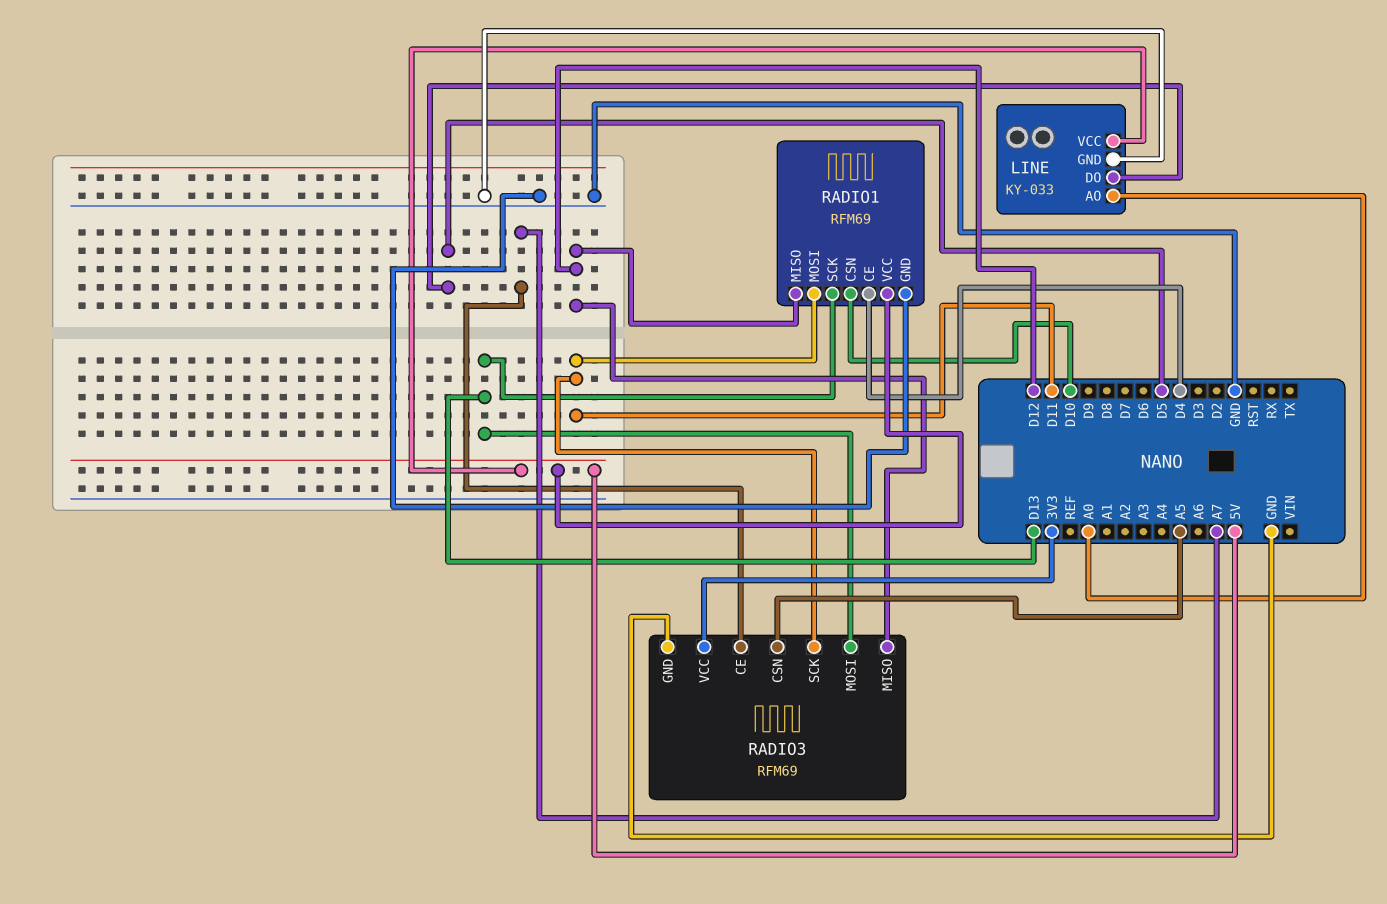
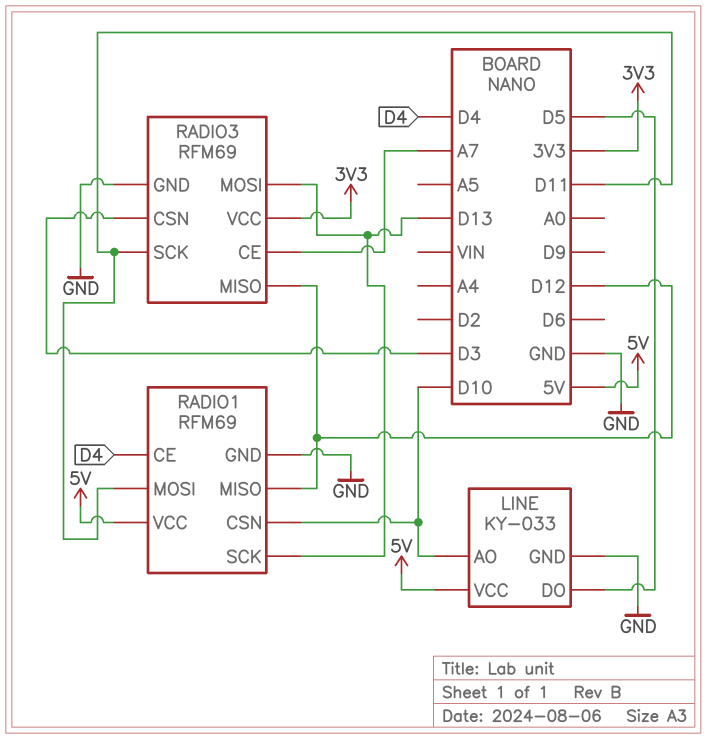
LINE pin AO: A0 -> D10
RADIO3 pin CSN: A5 -> D3

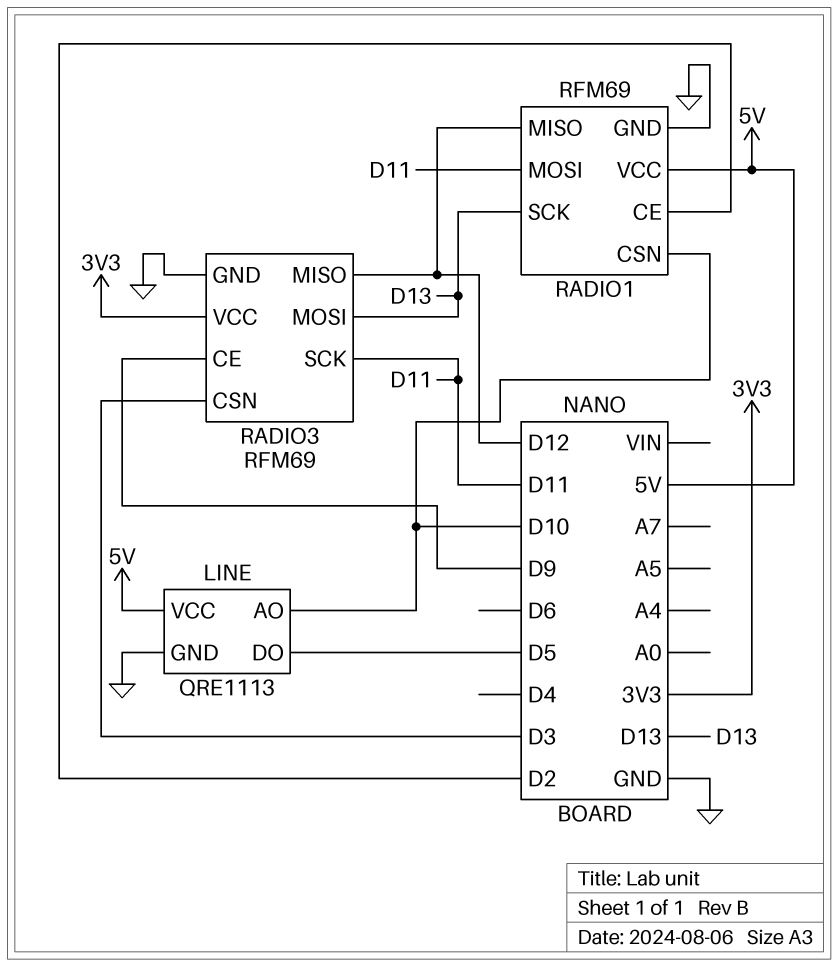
LINE: KY-033 -> QRE1113
RADIO1 pin CE: D4 -> D2
RADIO3 pin CE: A7 -> D9

